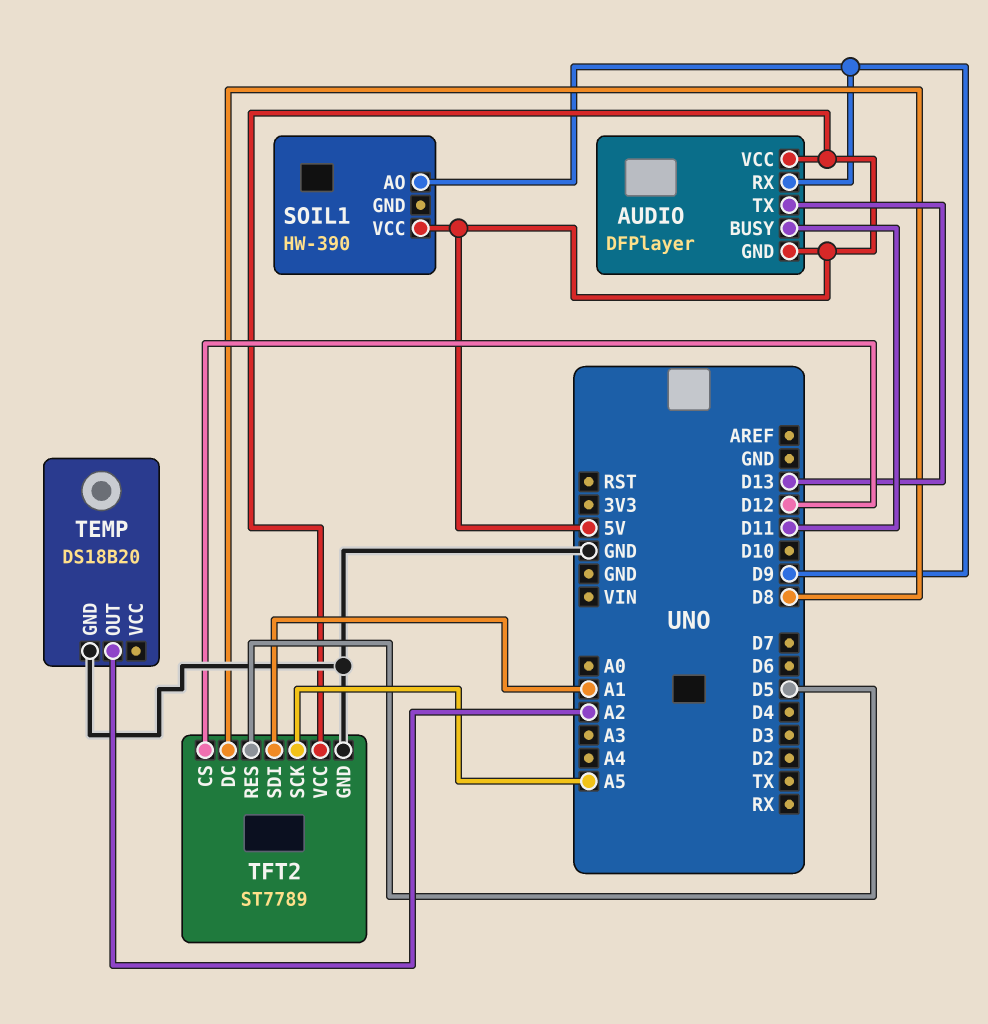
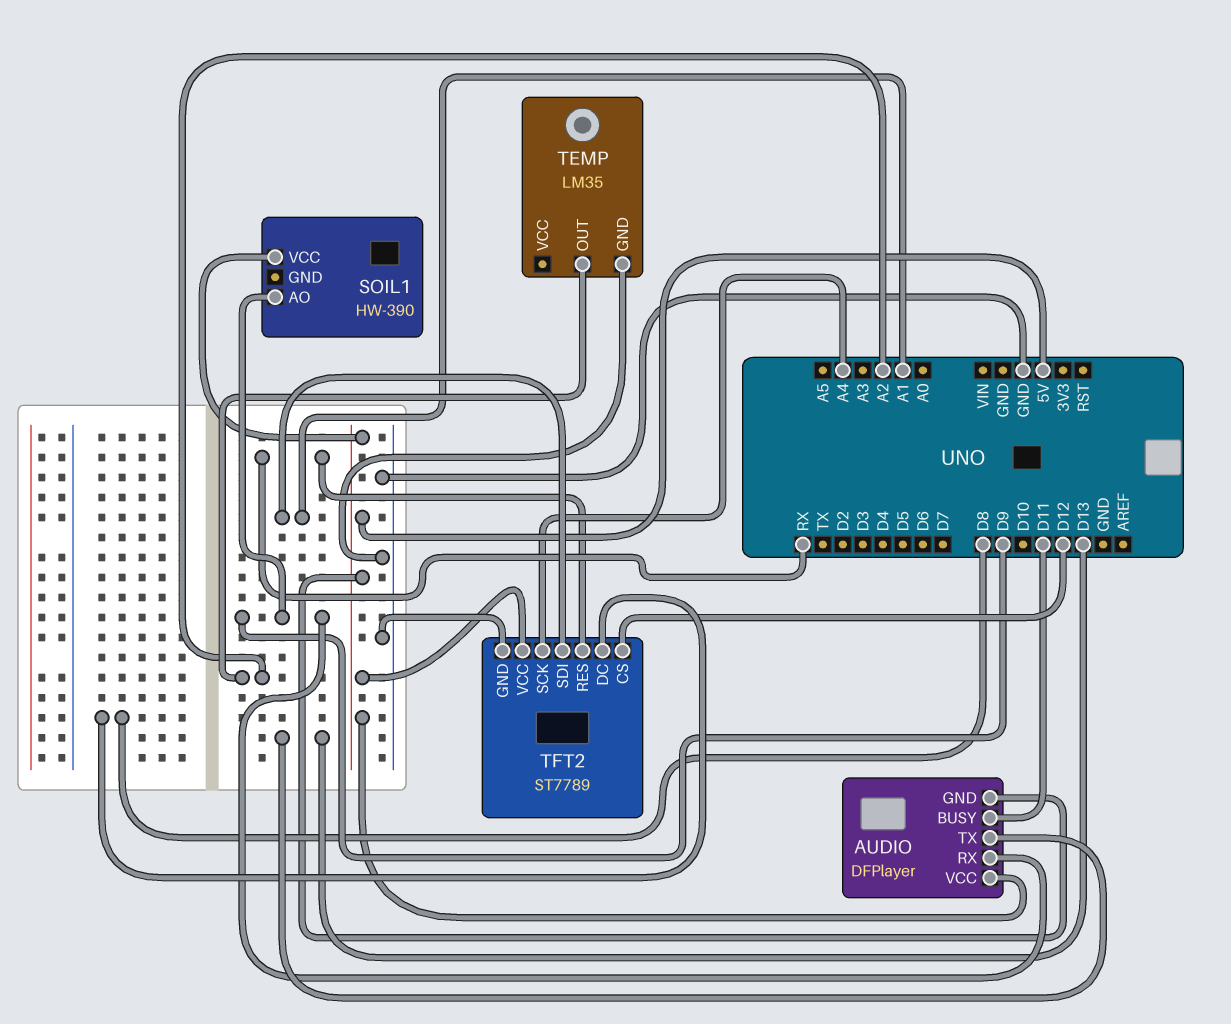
TEMP: DS18B20 -> LM35
TFT2 pin RES: D5 -> RX
TFT2 pin SCK: A5 -> A4

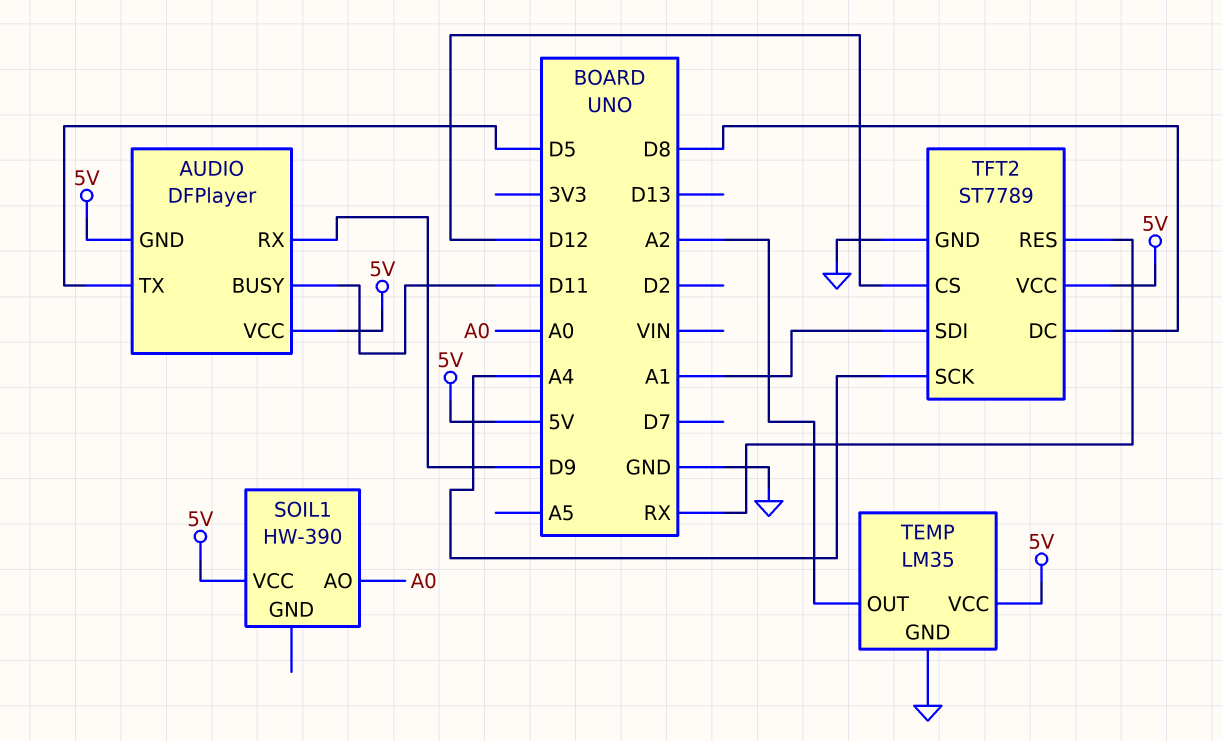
AUDIO pin TX: D13 -> D5
SOIL1 pin AO: D9 -> A0
TEMP pin VCC: none -> 5V

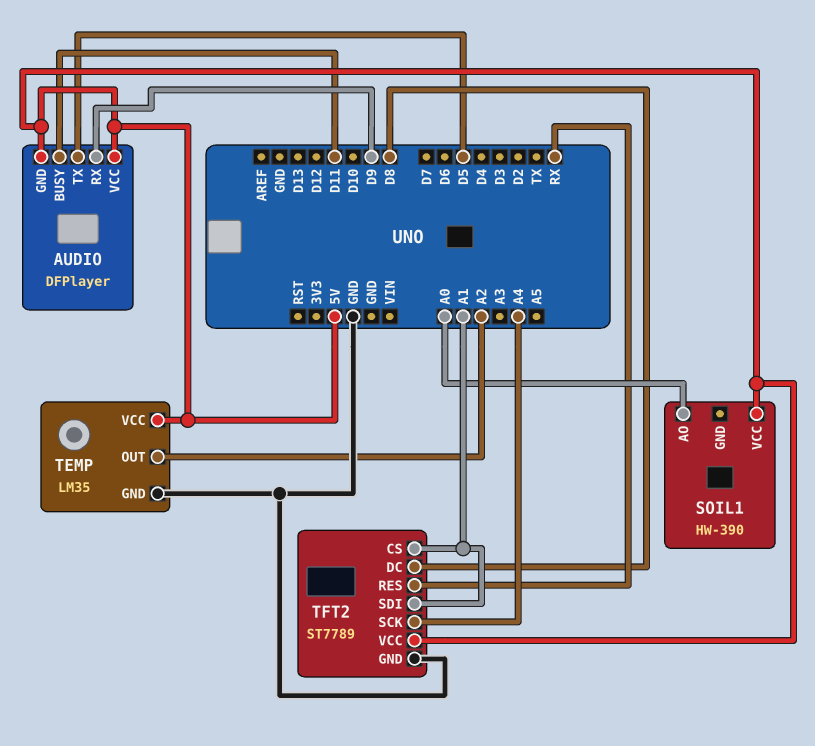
TFT2 pin CS: D12 -> A1

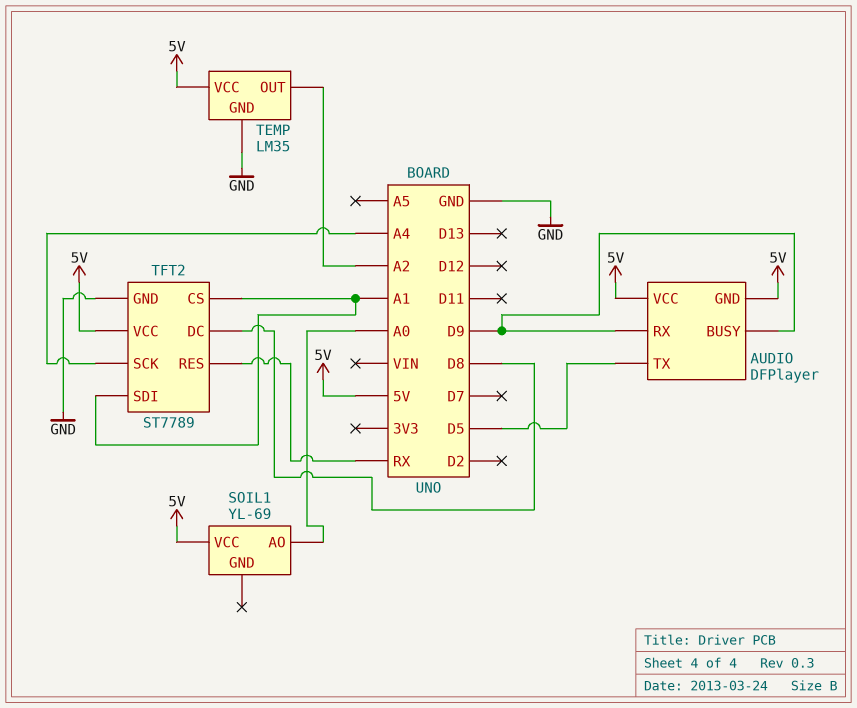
AUDIO pin BUSY: D11 -> D9
SOIL1: HW-390 -> YL-69

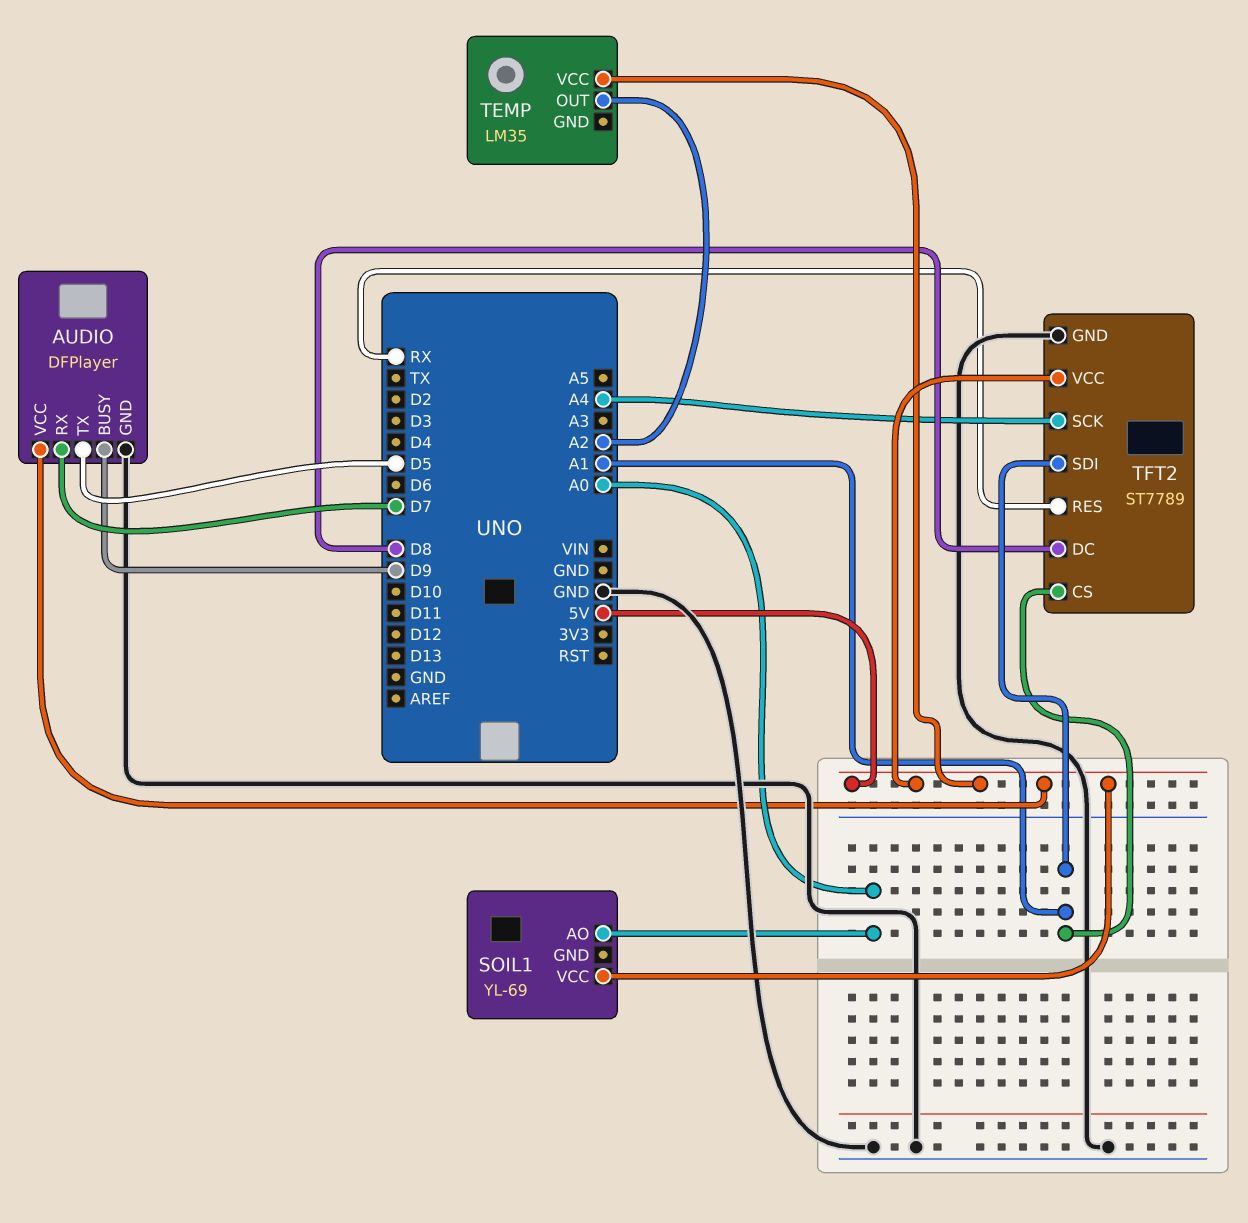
AUDIO pin GND: 5V -> GND
AUDIO pin RX: D9 -> D7
TEMP pin GND: GND -> none

